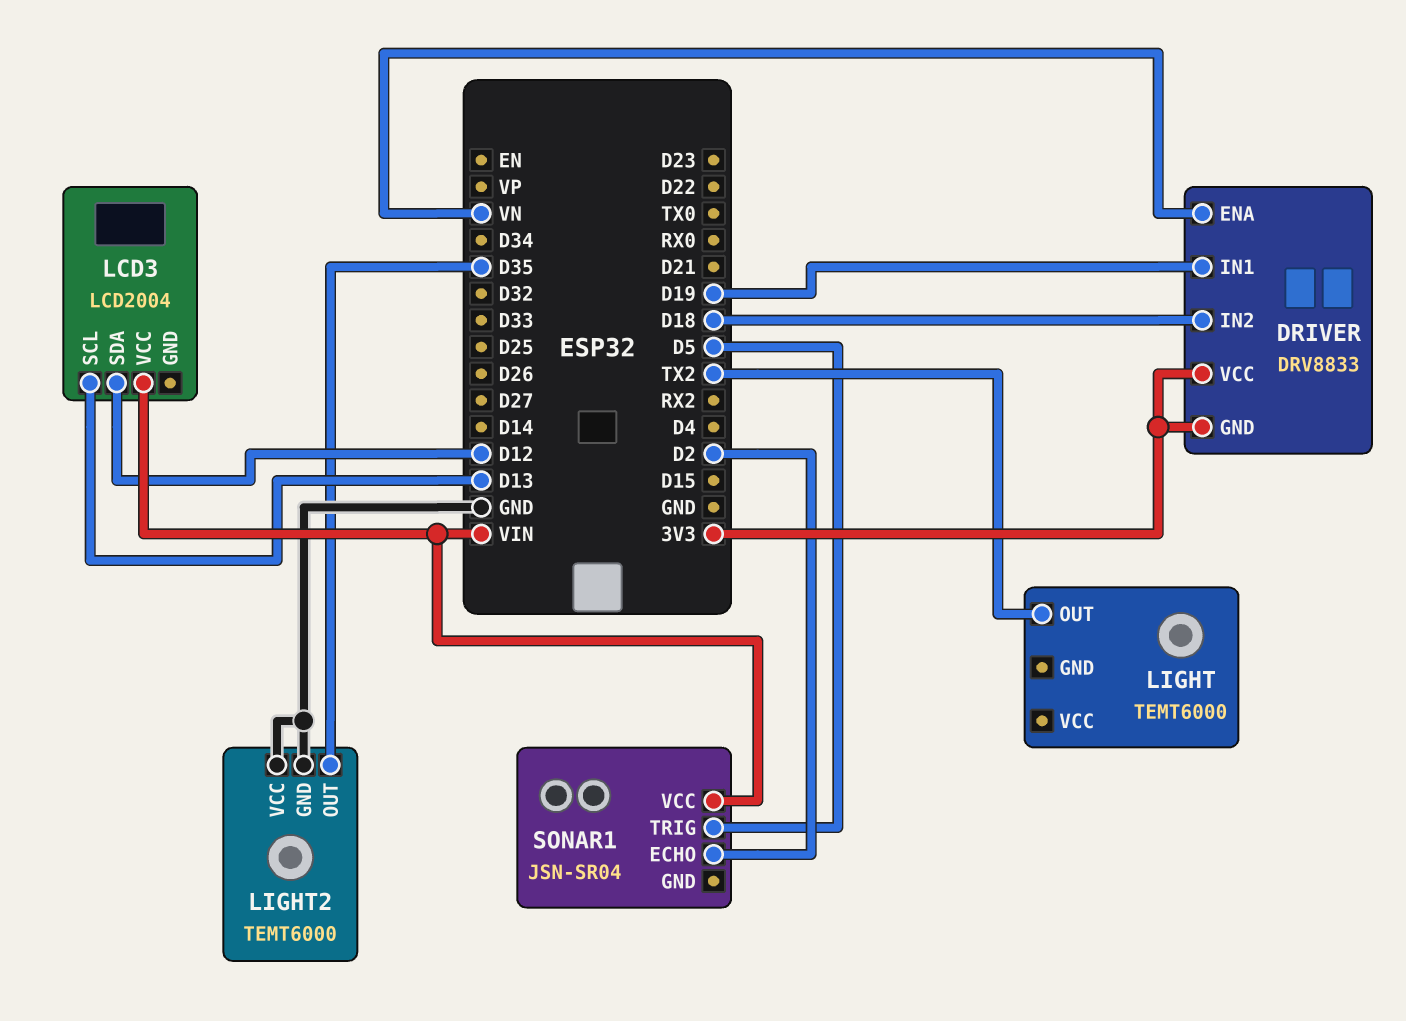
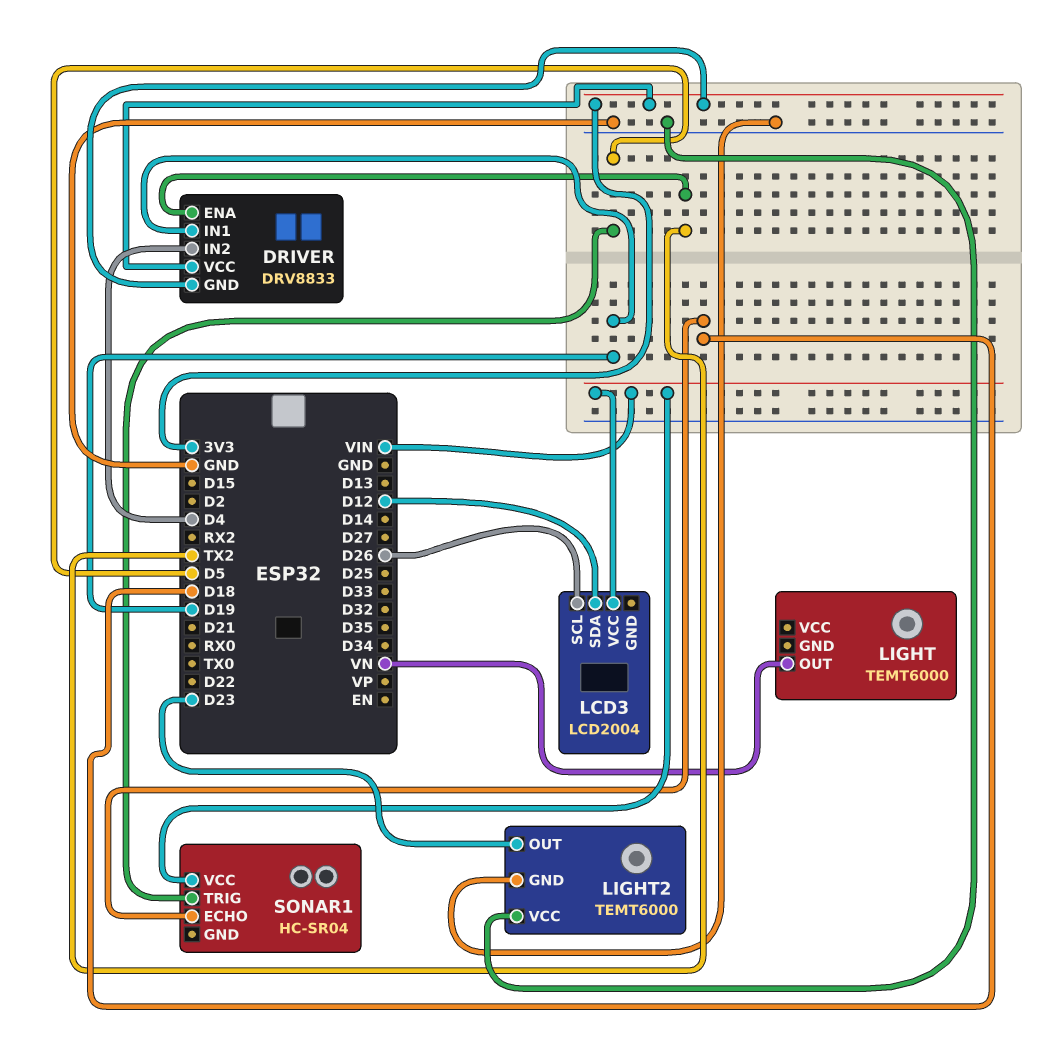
DRIVER pin ENA: VN -> TX2
DRIVER pin IN2: D18 -> D4
LCD3 pin SCL: D13 -> D26
LIGHT pin OUT: TX2 -> VN
LIGHT2 pin OUT: D35 -> D23
SONAR1: JSN-SR04 -> HC-SR04
SONAR1 pin ECHO: D2 -> D18

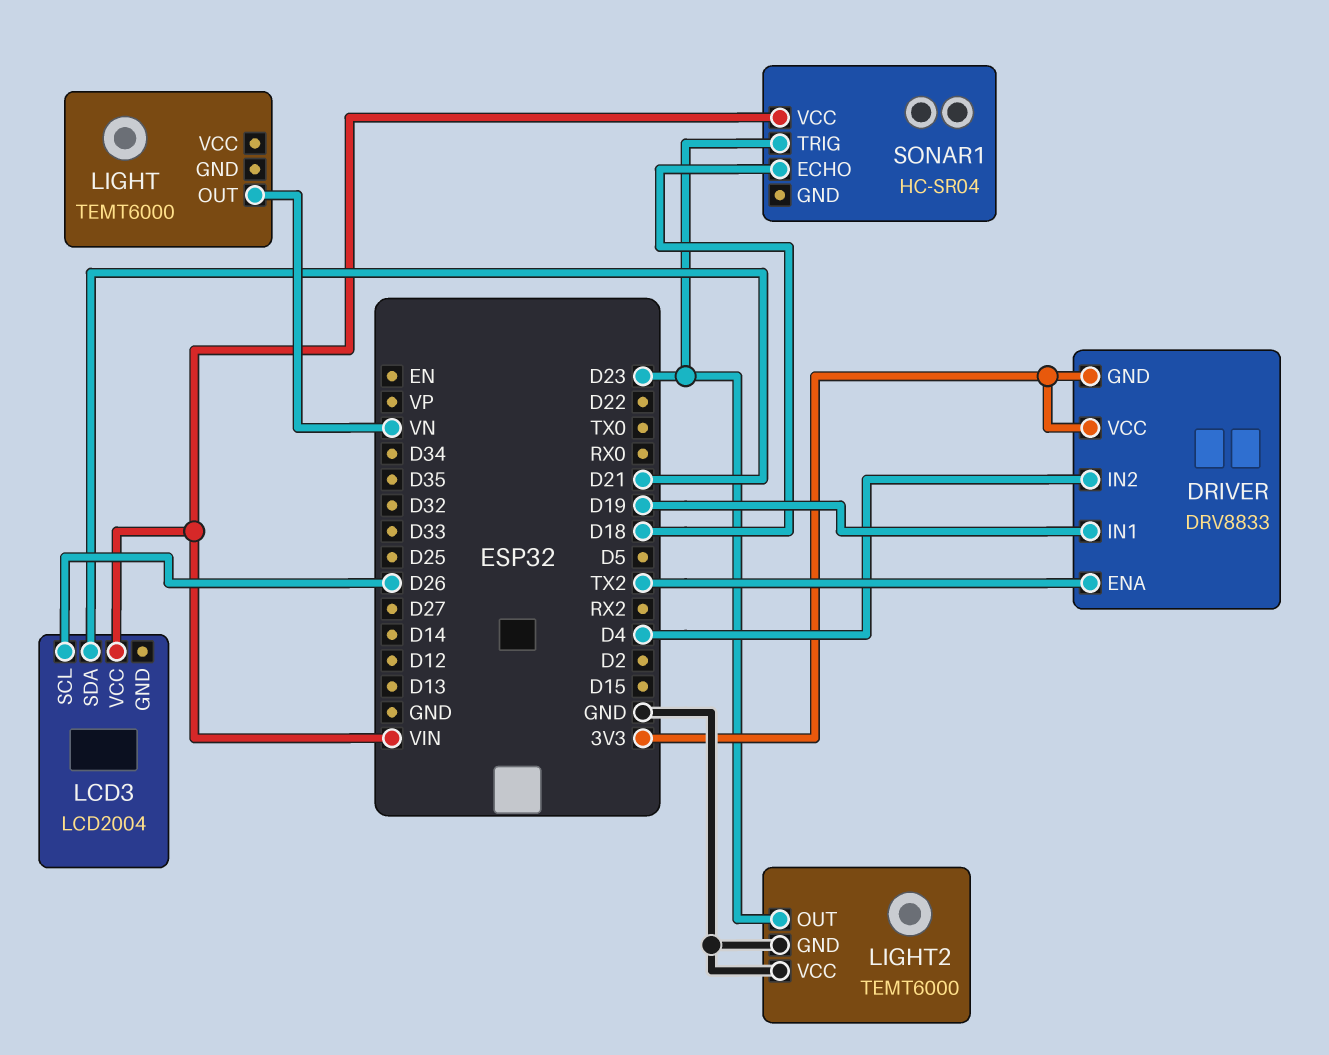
LCD3 pin SDA: D12 -> D21
SONAR1 pin TRIG: D5 -> D23

